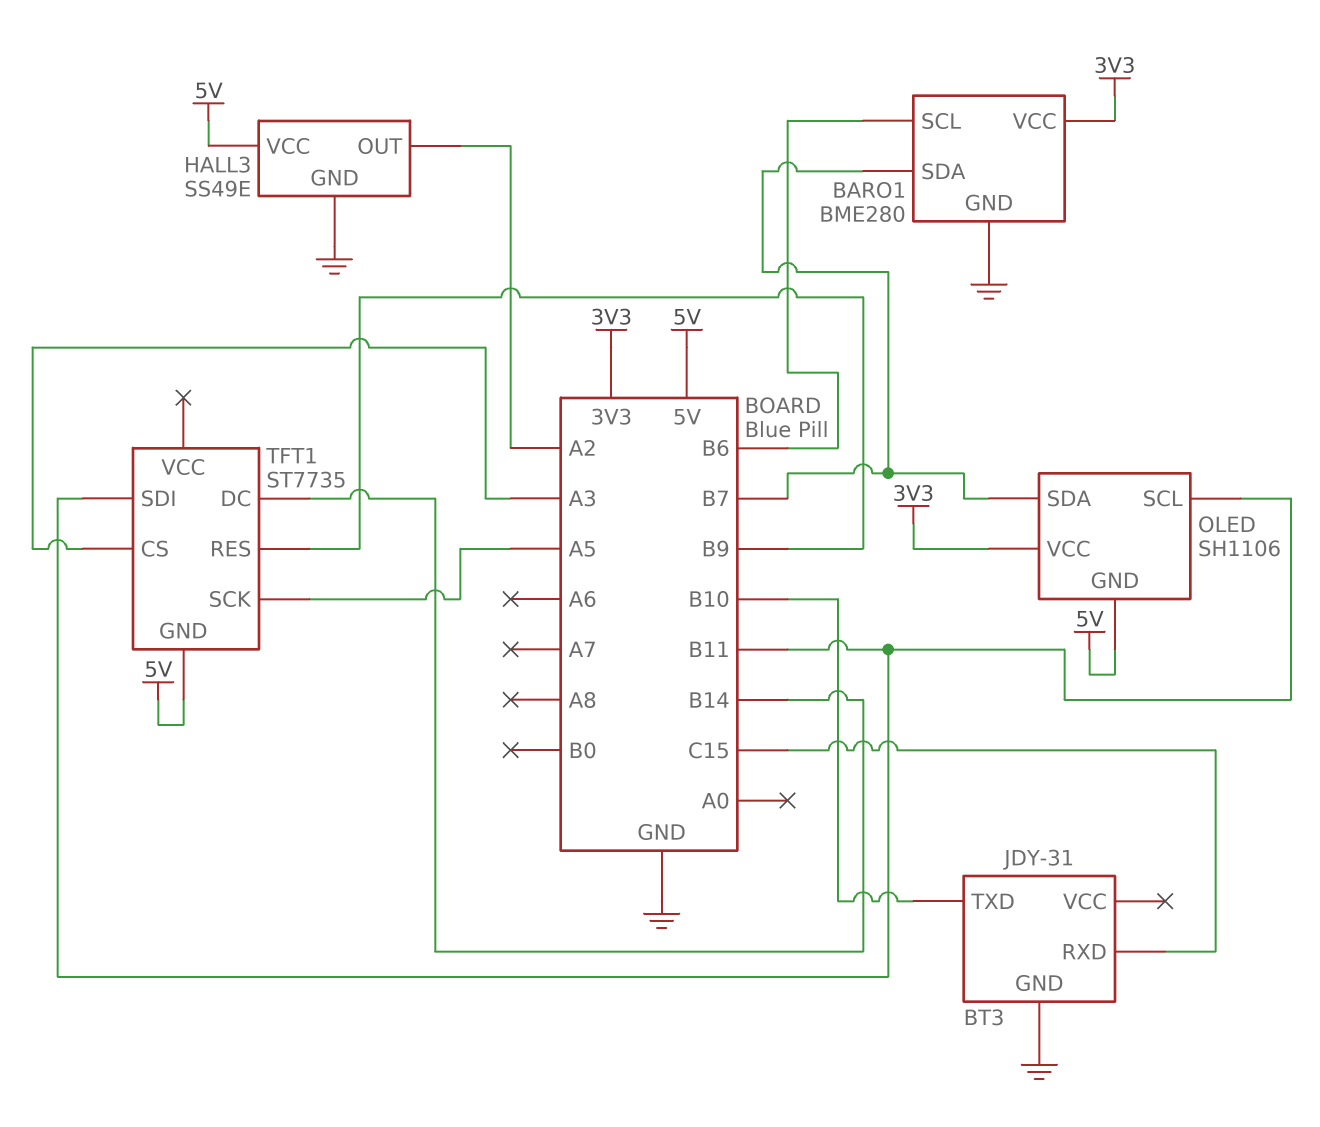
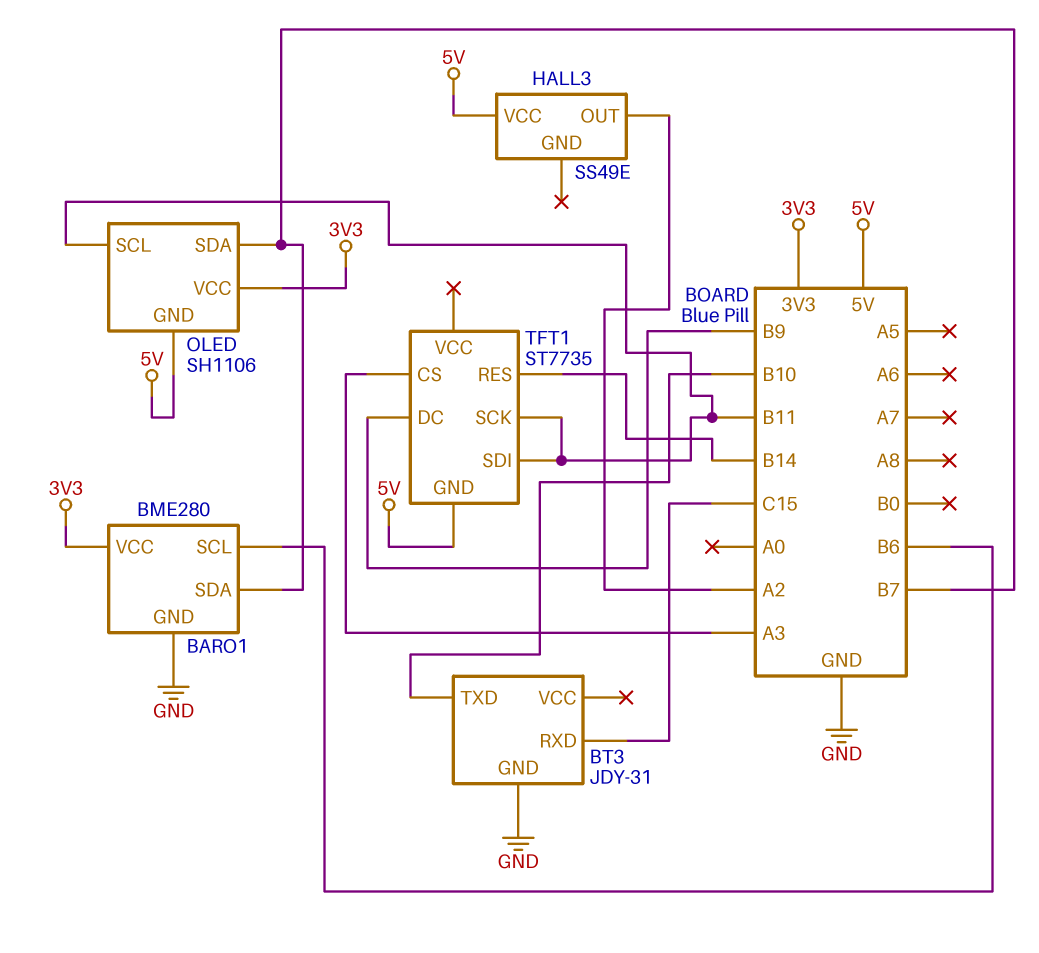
HALL3 pin GND: GND -> none
TFT1 pin DC: B14 -> B9
TFT1 pin RES: B9 -> B14
TFT1 pin SCK: A5 -> B11

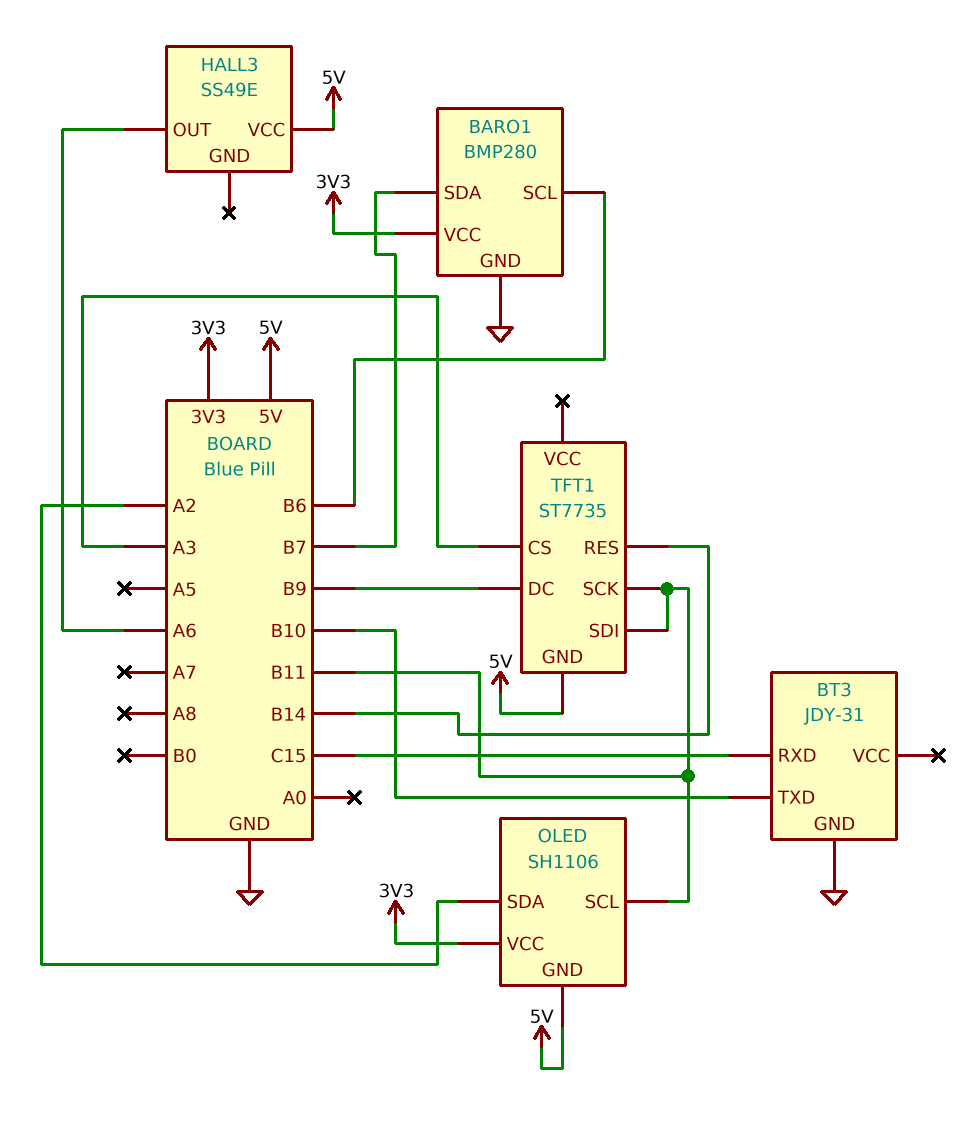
BARO1: BME280 -> BMP280
HALL3 pin OUT: A2 -> A6
OLED pin SDA: B7 -> A2

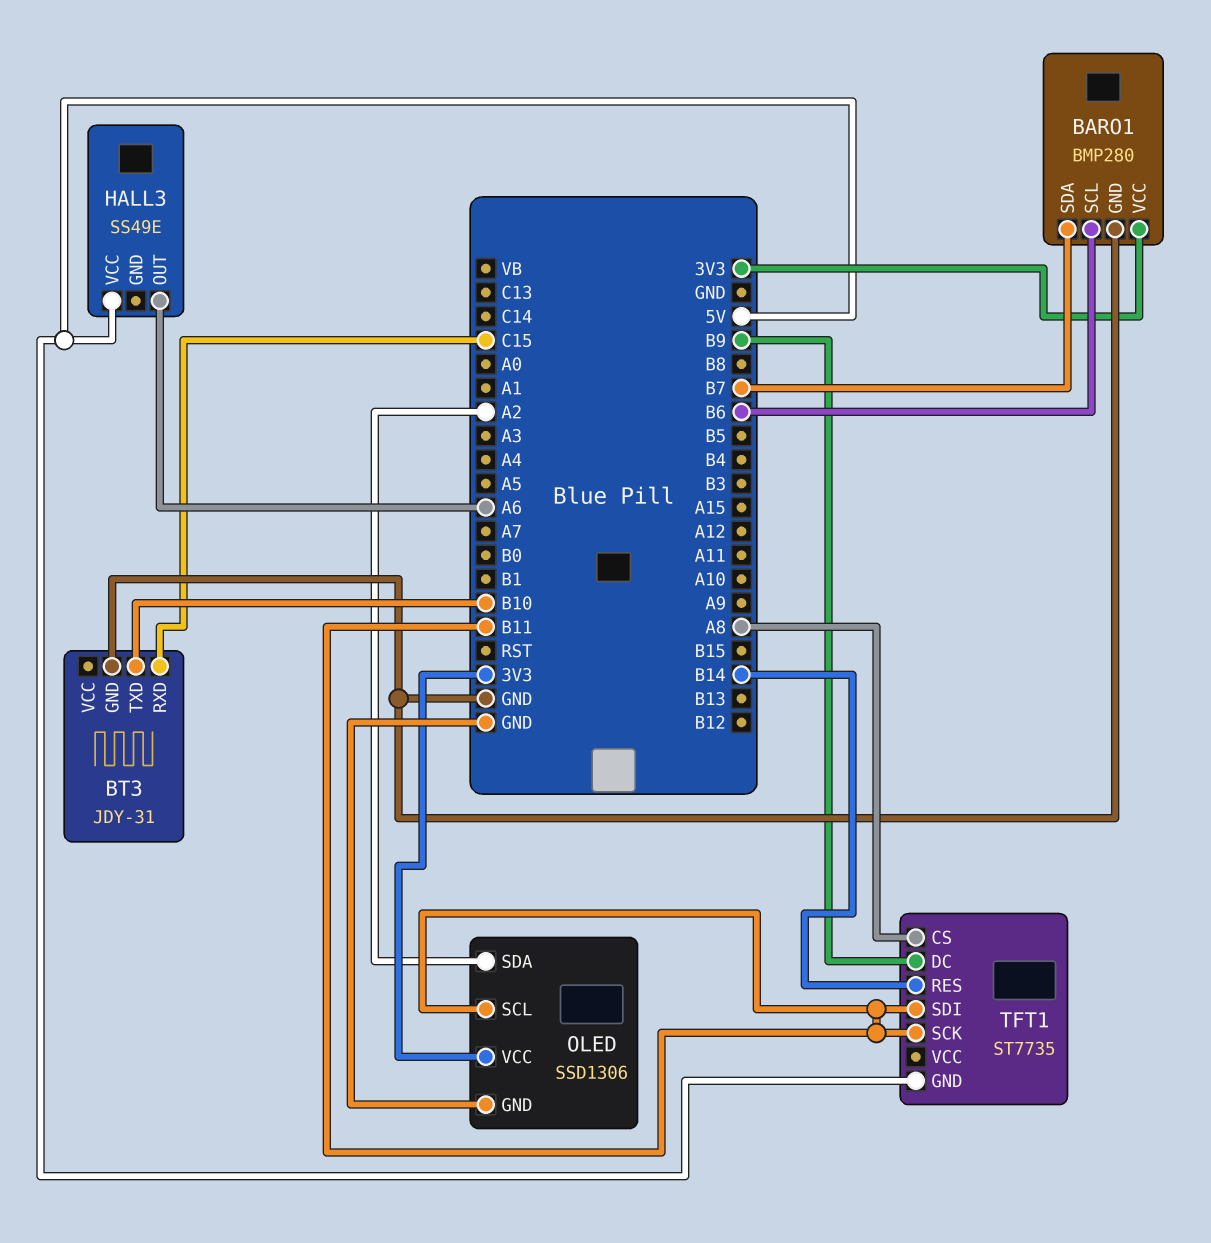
OLED: SH1106 -> SSD1306
OLED pin GND: 5V -> GND
TFT1 pin CS: A3 -> A8

